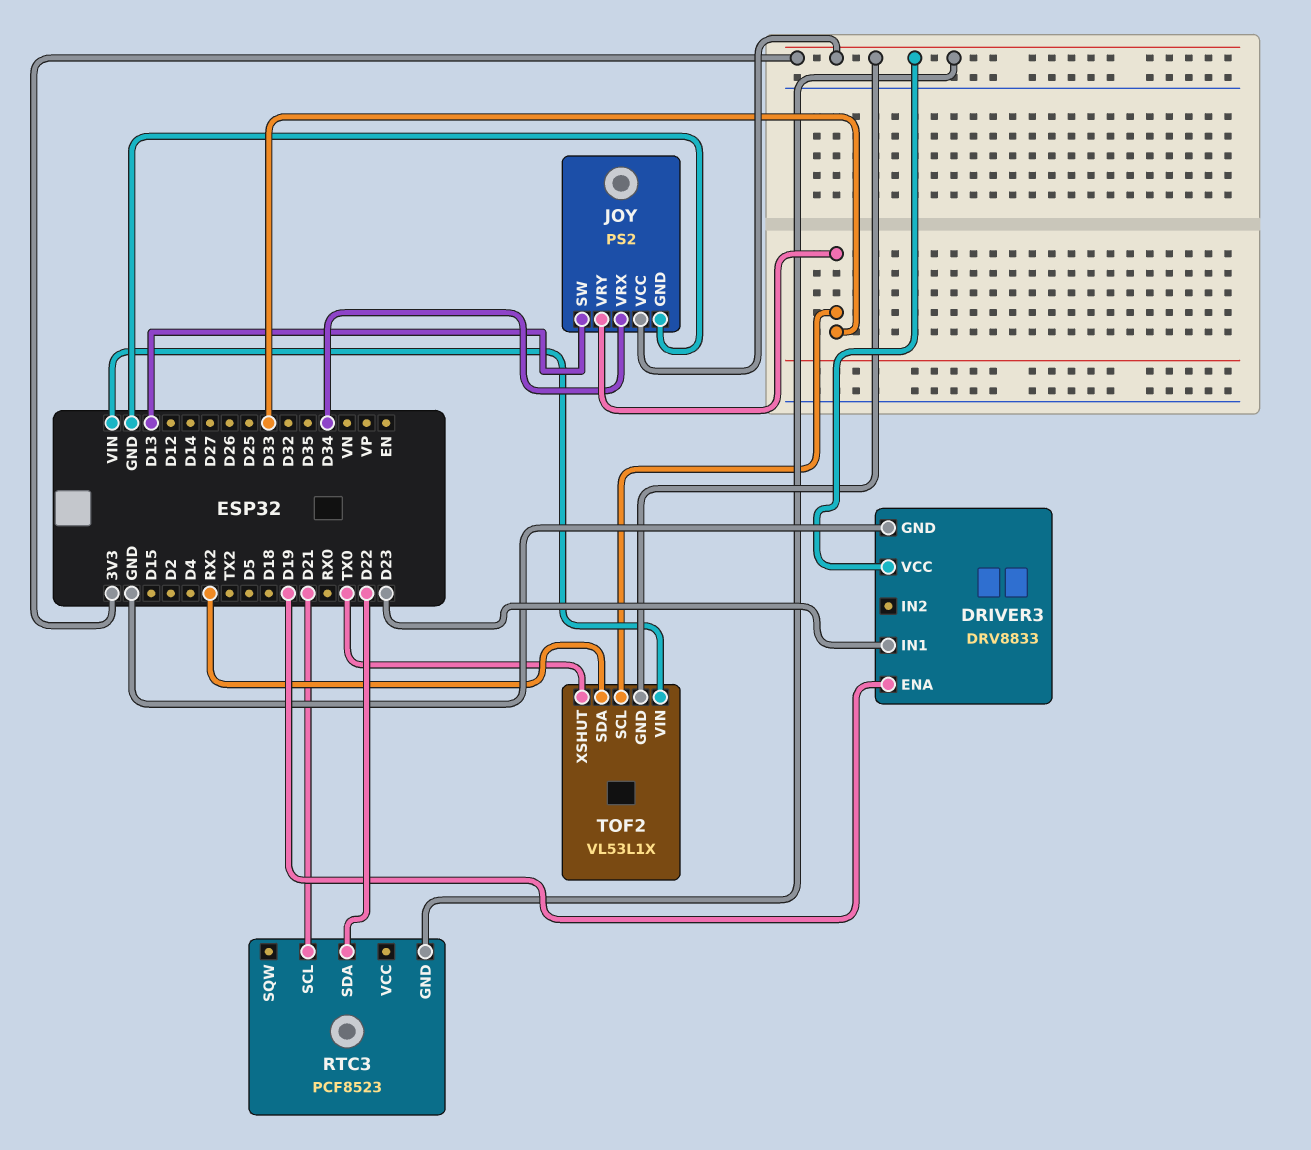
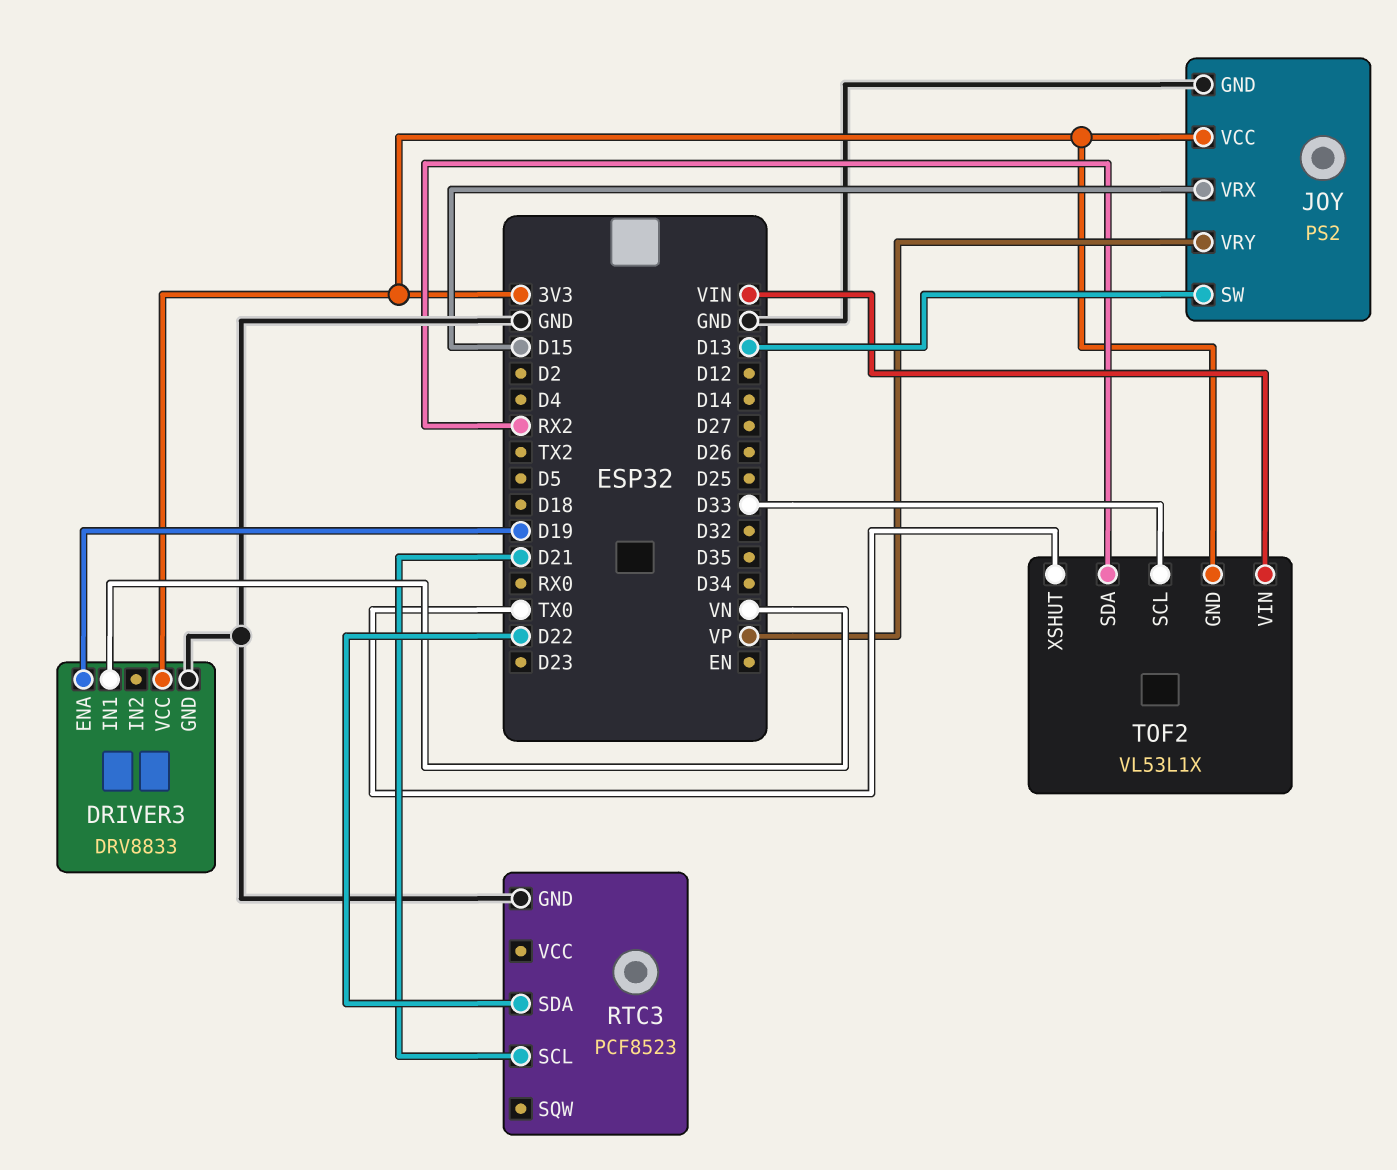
DRIVER3 pin IN1: D23 -> VN
JOY pin VRX: D34 -> D15
JOY pin VRY: D33 -> VP
RTC3 pin GND: 3V3 -> GND

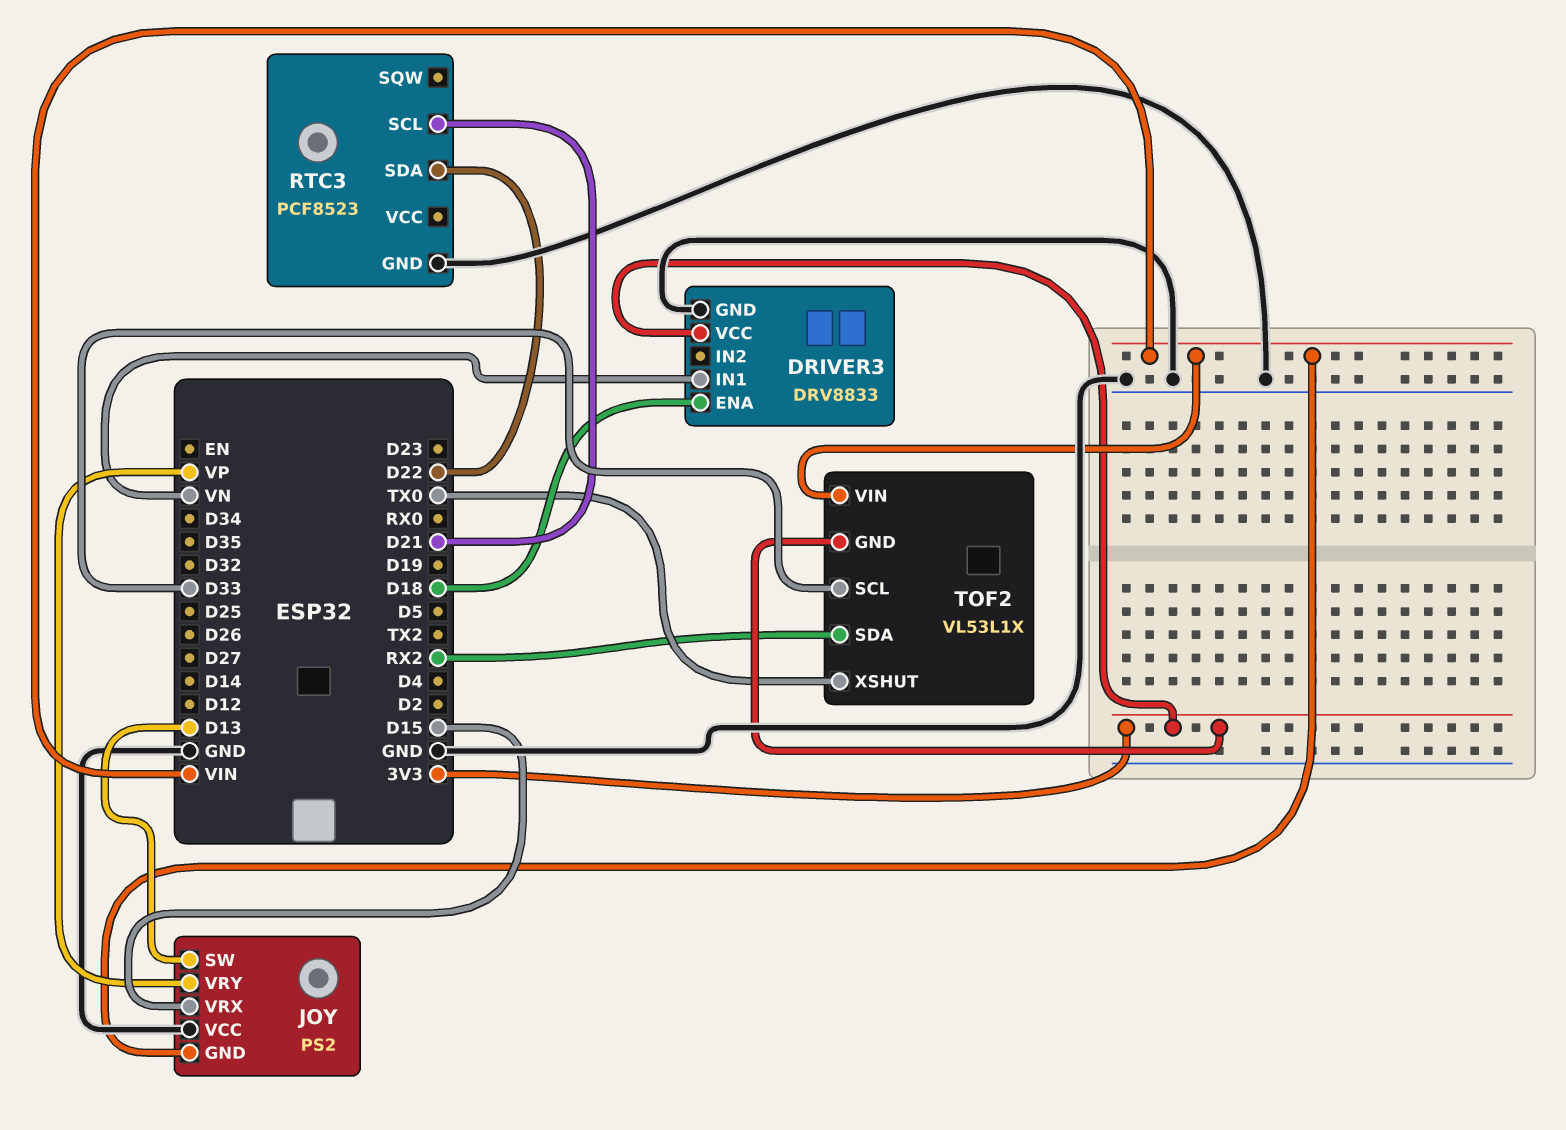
DRIVER3 pin ENA: D19 -> D18
JOY pin GND: GND -> VIN
JOY pin VCC: 3V3 -> GND

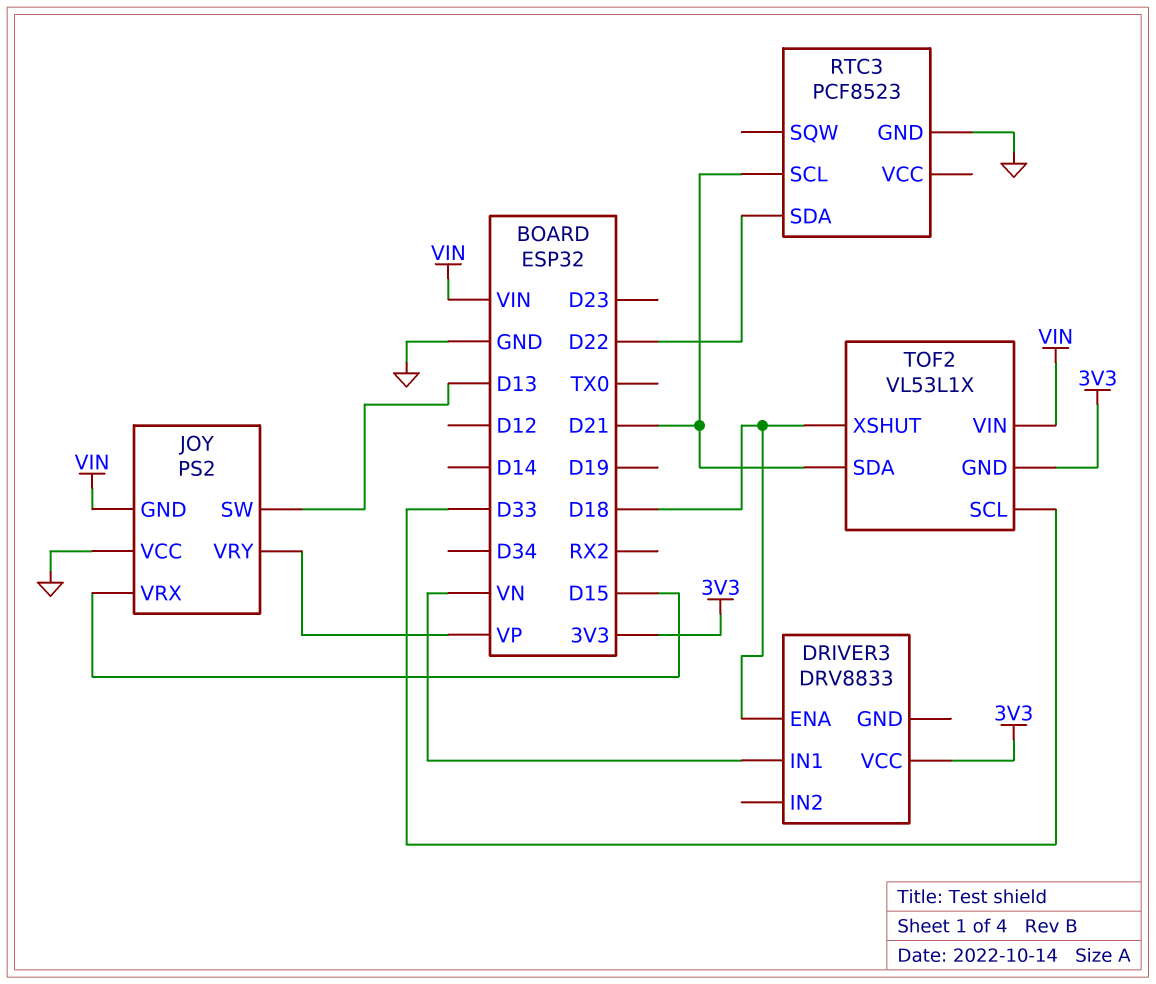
DRIVER3 pin GND: GND -> none
TOF2 pin SDA: RX2 -> D21
TOF2 pin XSHUT: TX0 -> D18

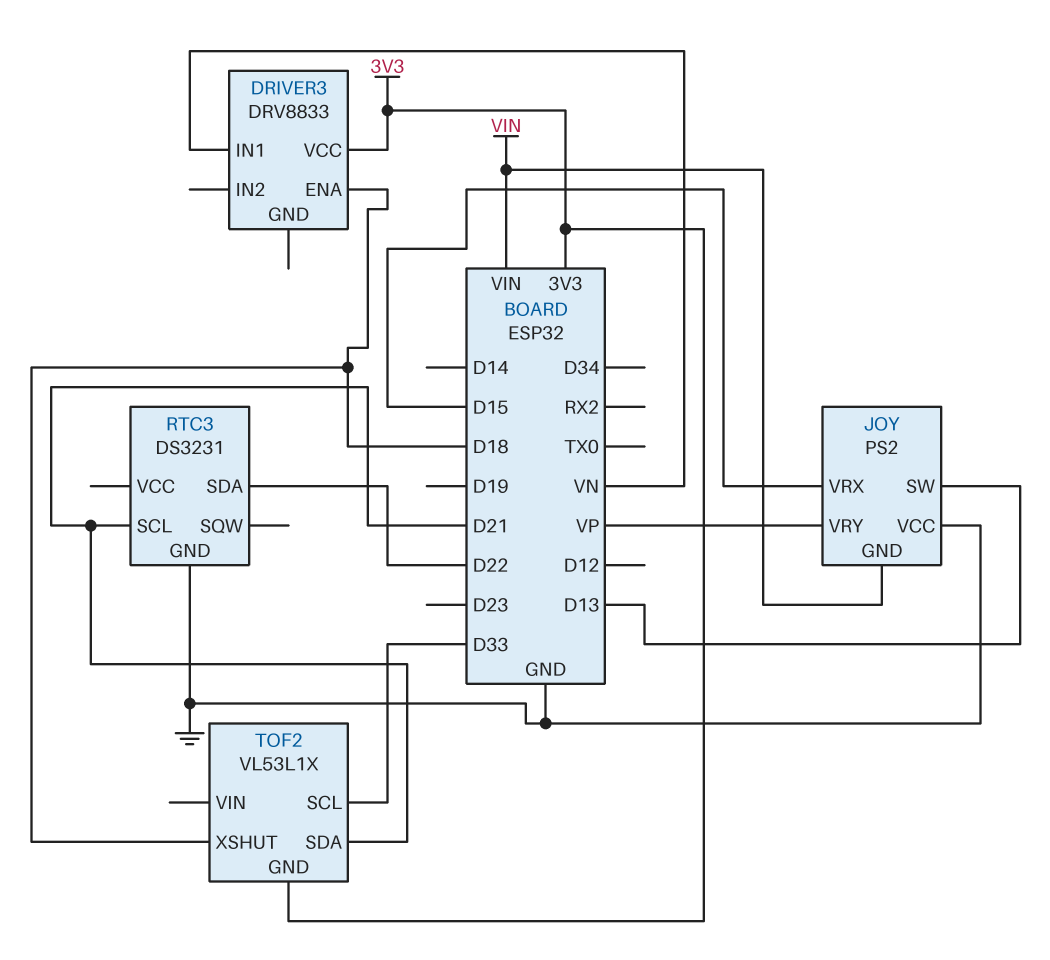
RTC3: PCF8523 -> DS3231
TOF2 pin VIN: VIN -> none

